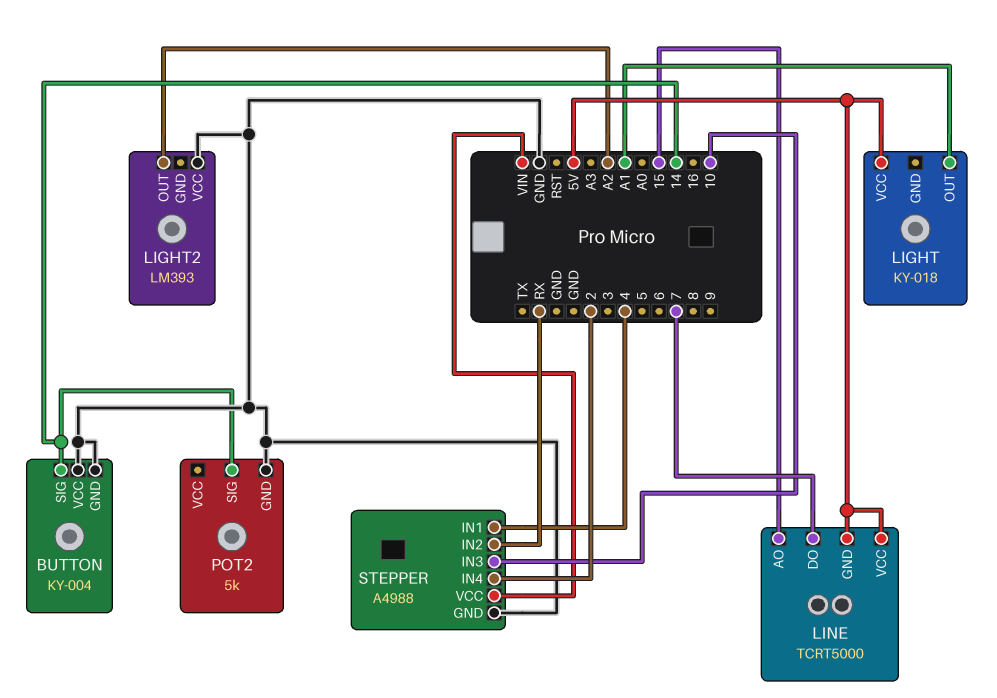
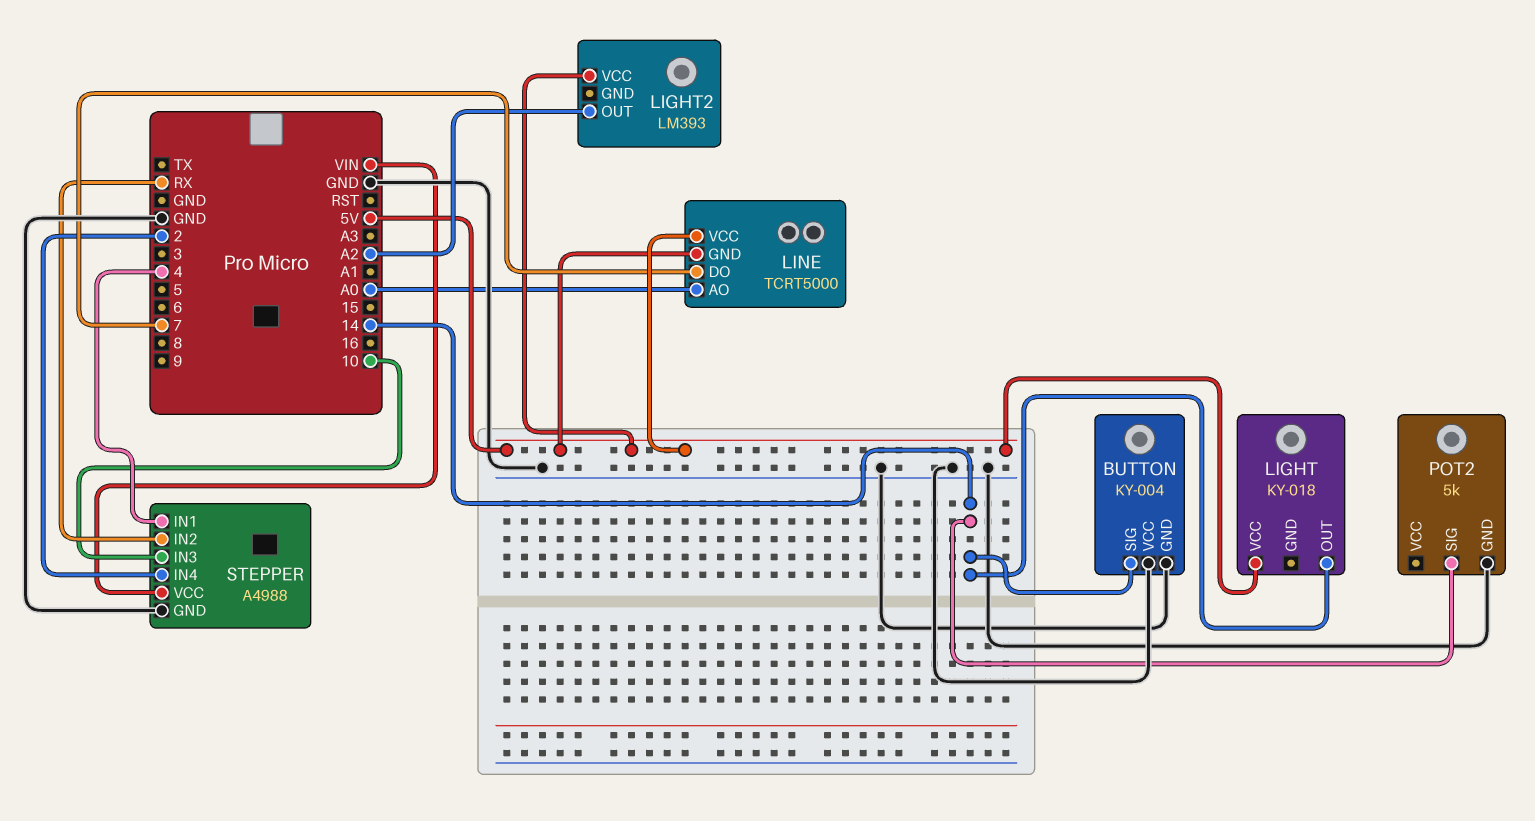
LIGHT pin OUT: A1 -> 14
LIGHT2 pin VCC: GND -> 5V
LINE pin AO: 15 -> A0

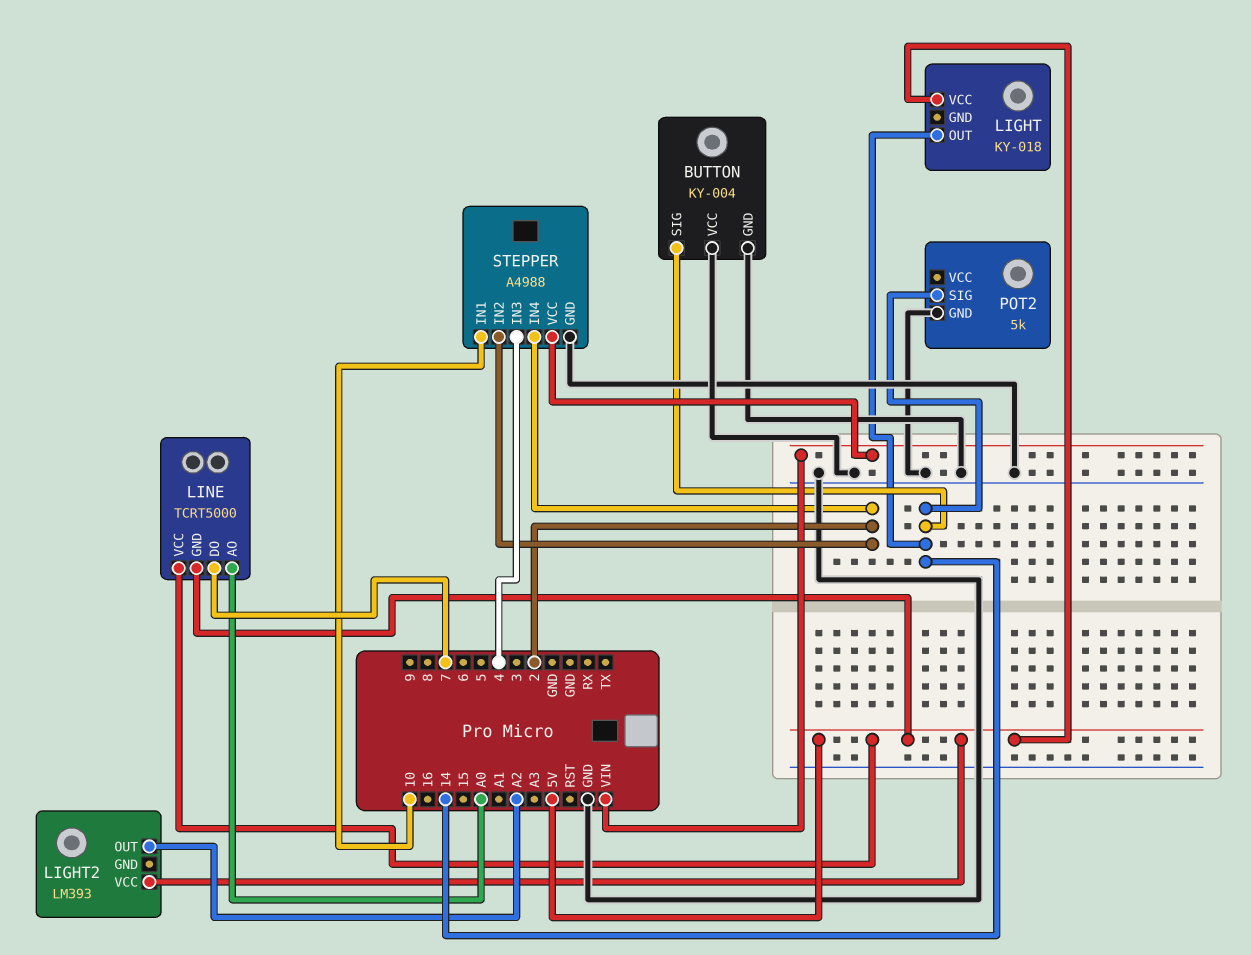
STEPPER pin IN1: 4 -> 10
STEPPER pin IN2: RX -> 2
STEPPER pin IN3: 10 -> 4

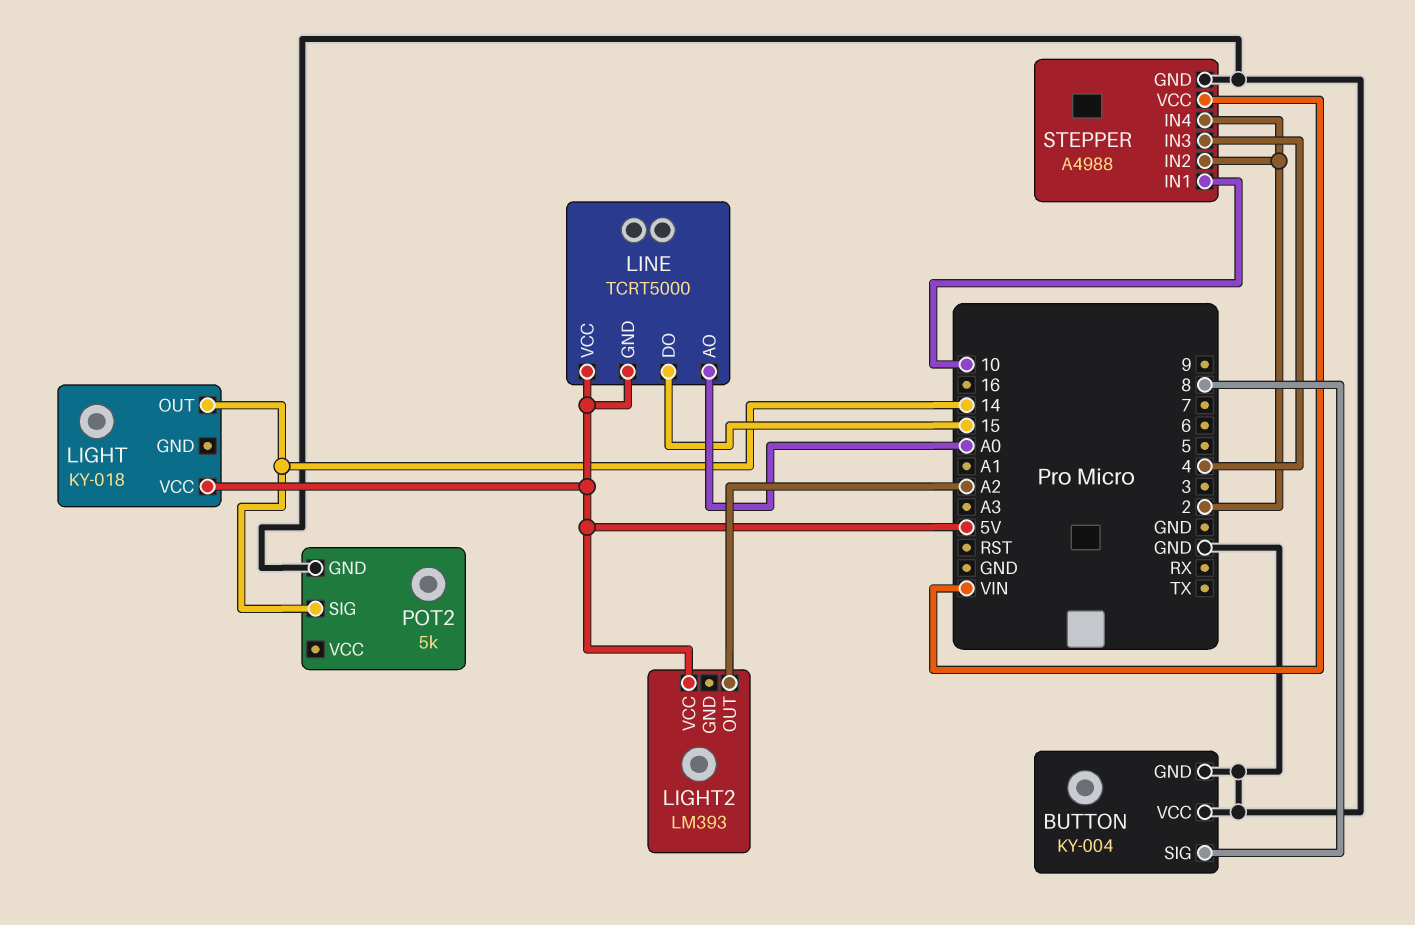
BUTTON pin SIG: 14 -> 8
LINE pin DO: 7 -> 15

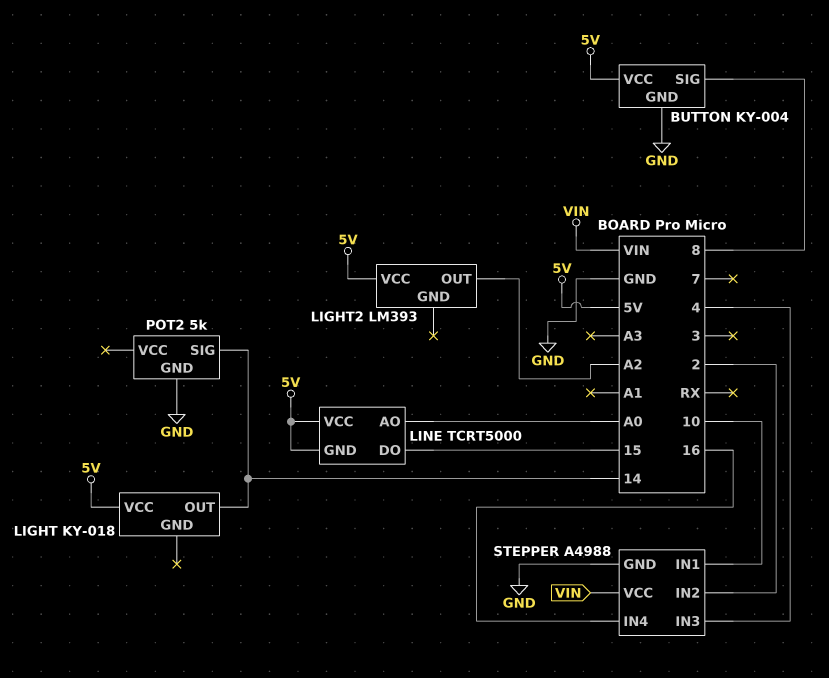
BUTTON pin VCC: GND -> 5V
STEPPER pin IN4: 2 -> 16

